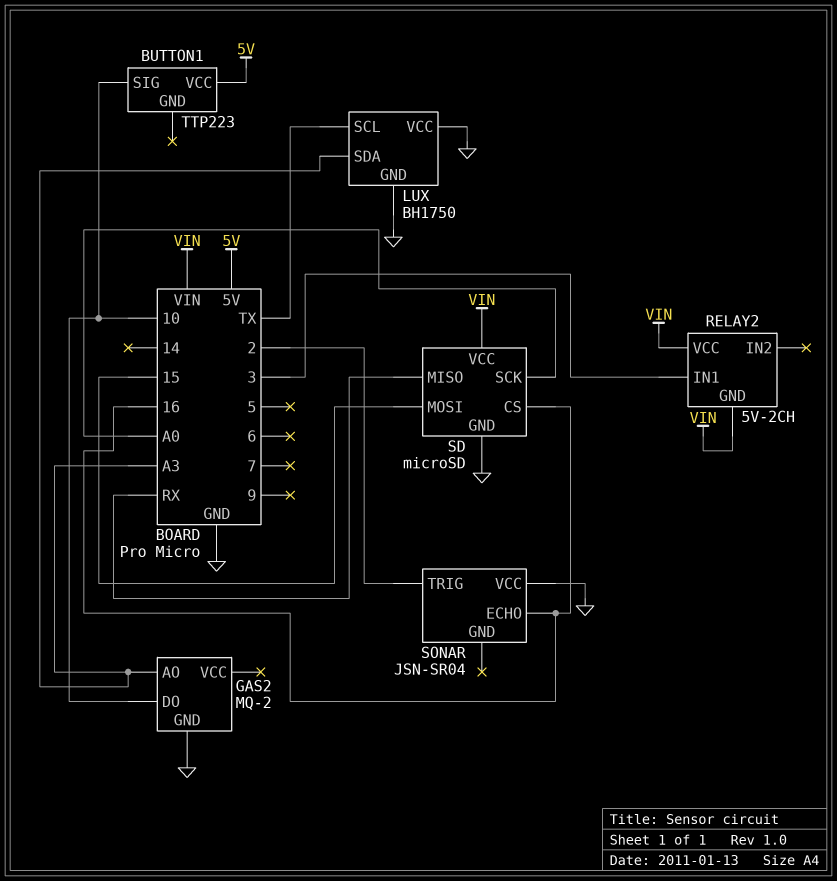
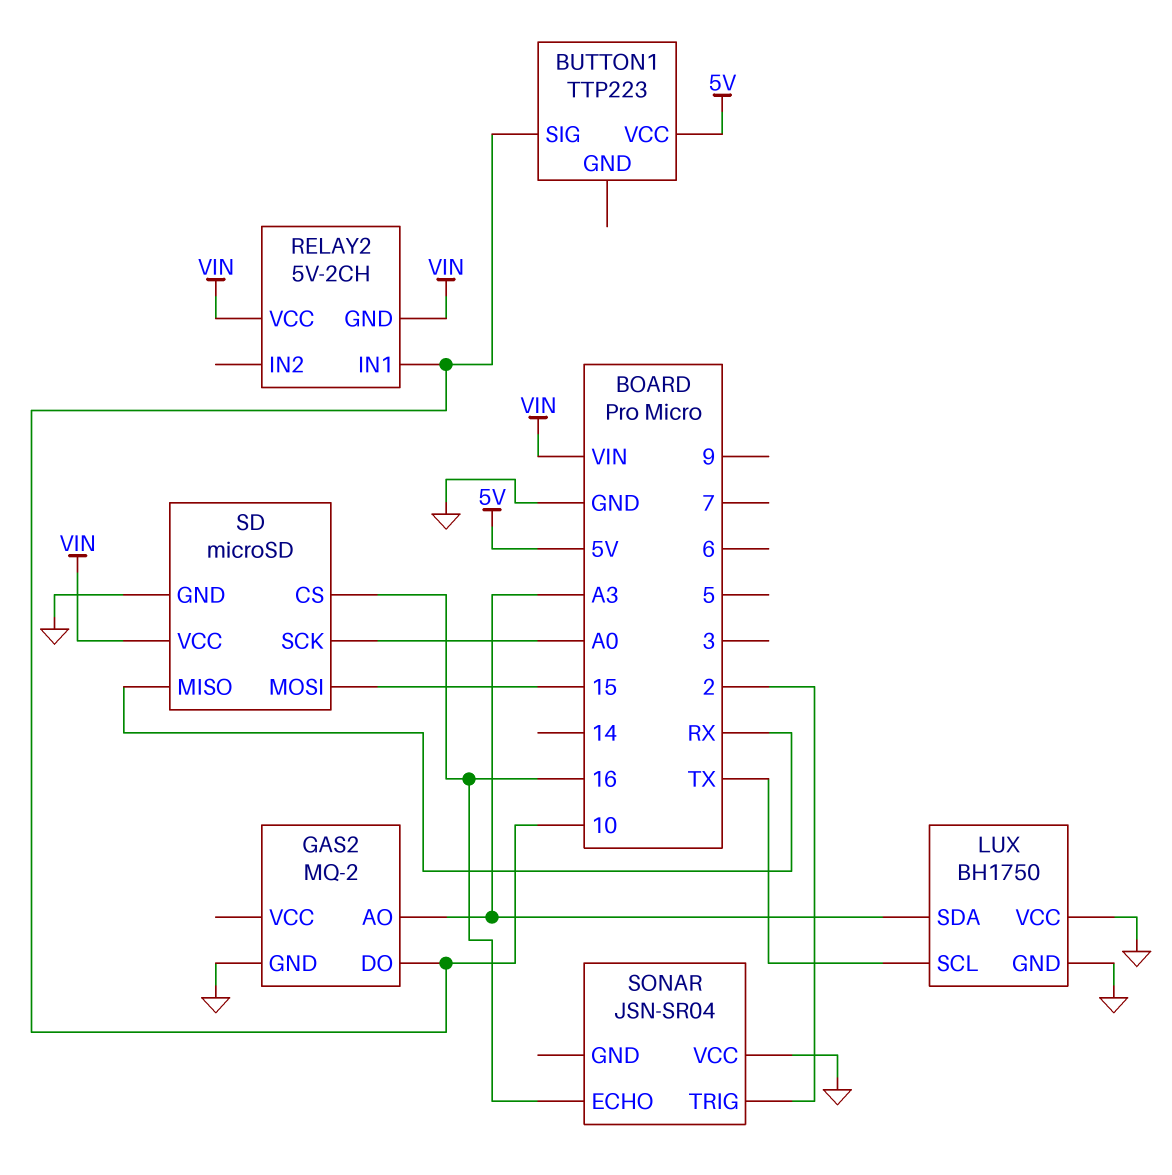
RELAY2 pin IN1: 3 -> 10

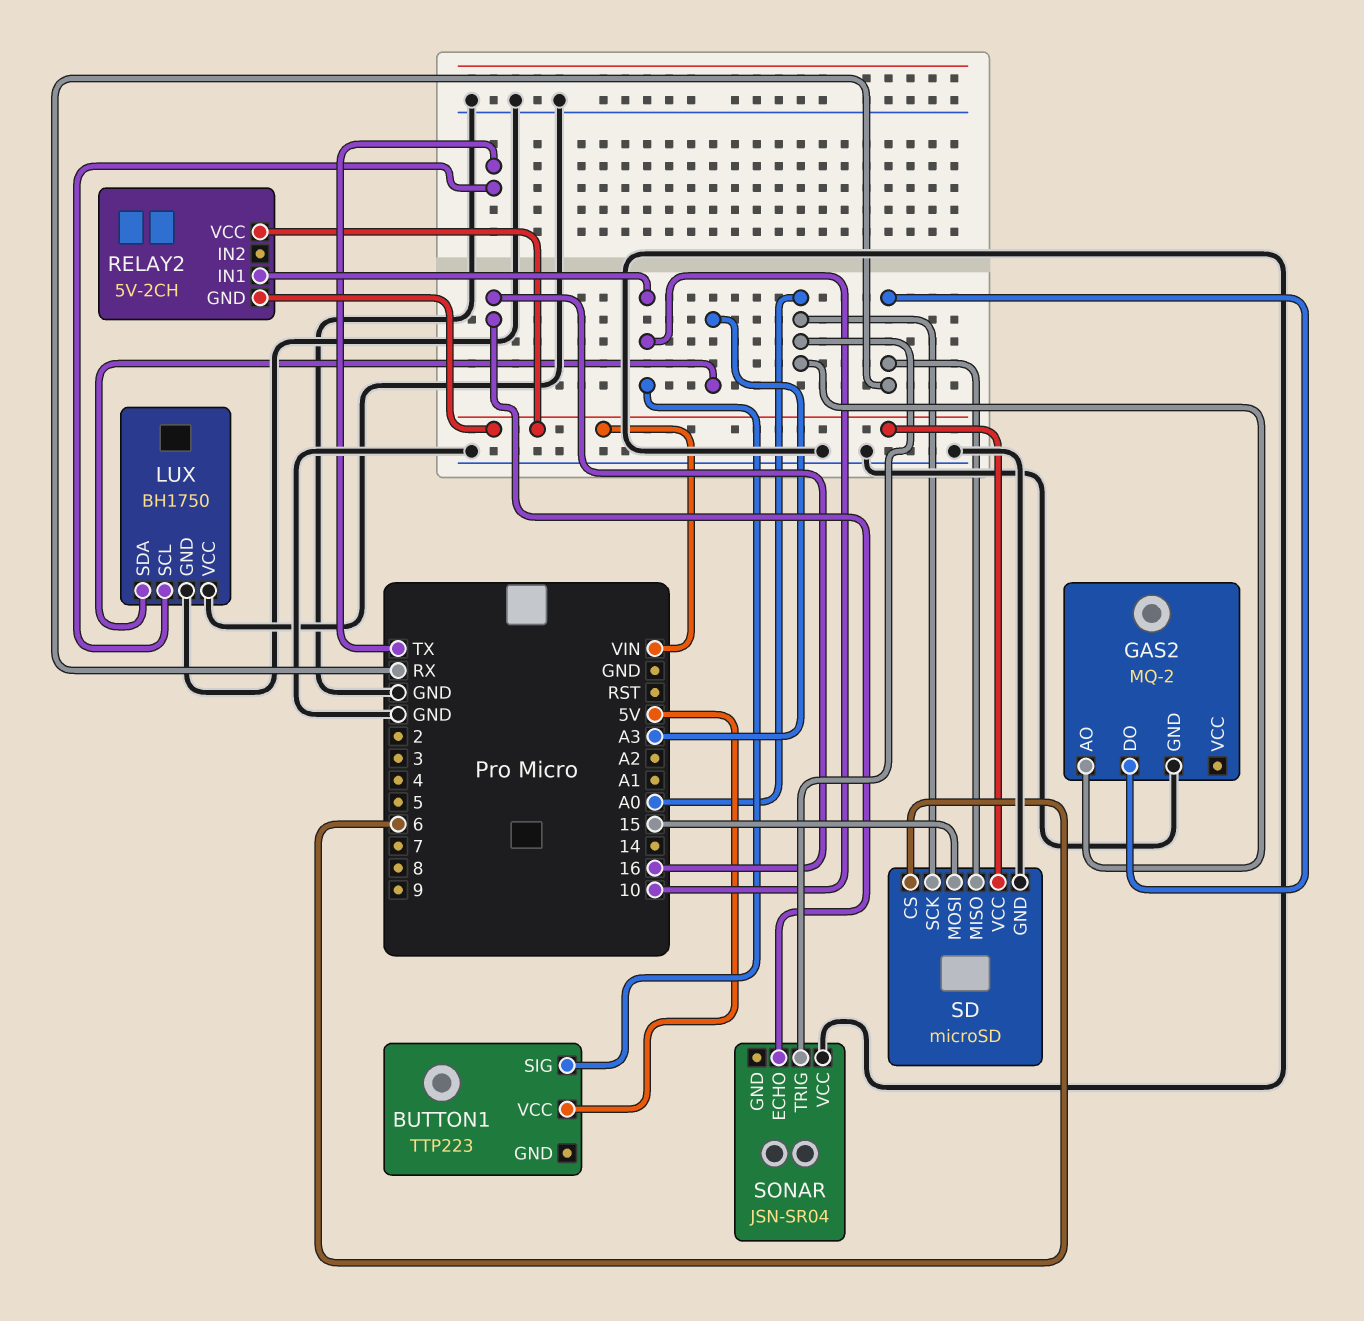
GAS2 pin AO: A3 -> A0
GAS2 pin DO: 10 -> RX
SD pin CS: 16 -> 6
SONAR pin TRIG: 2 -> A0

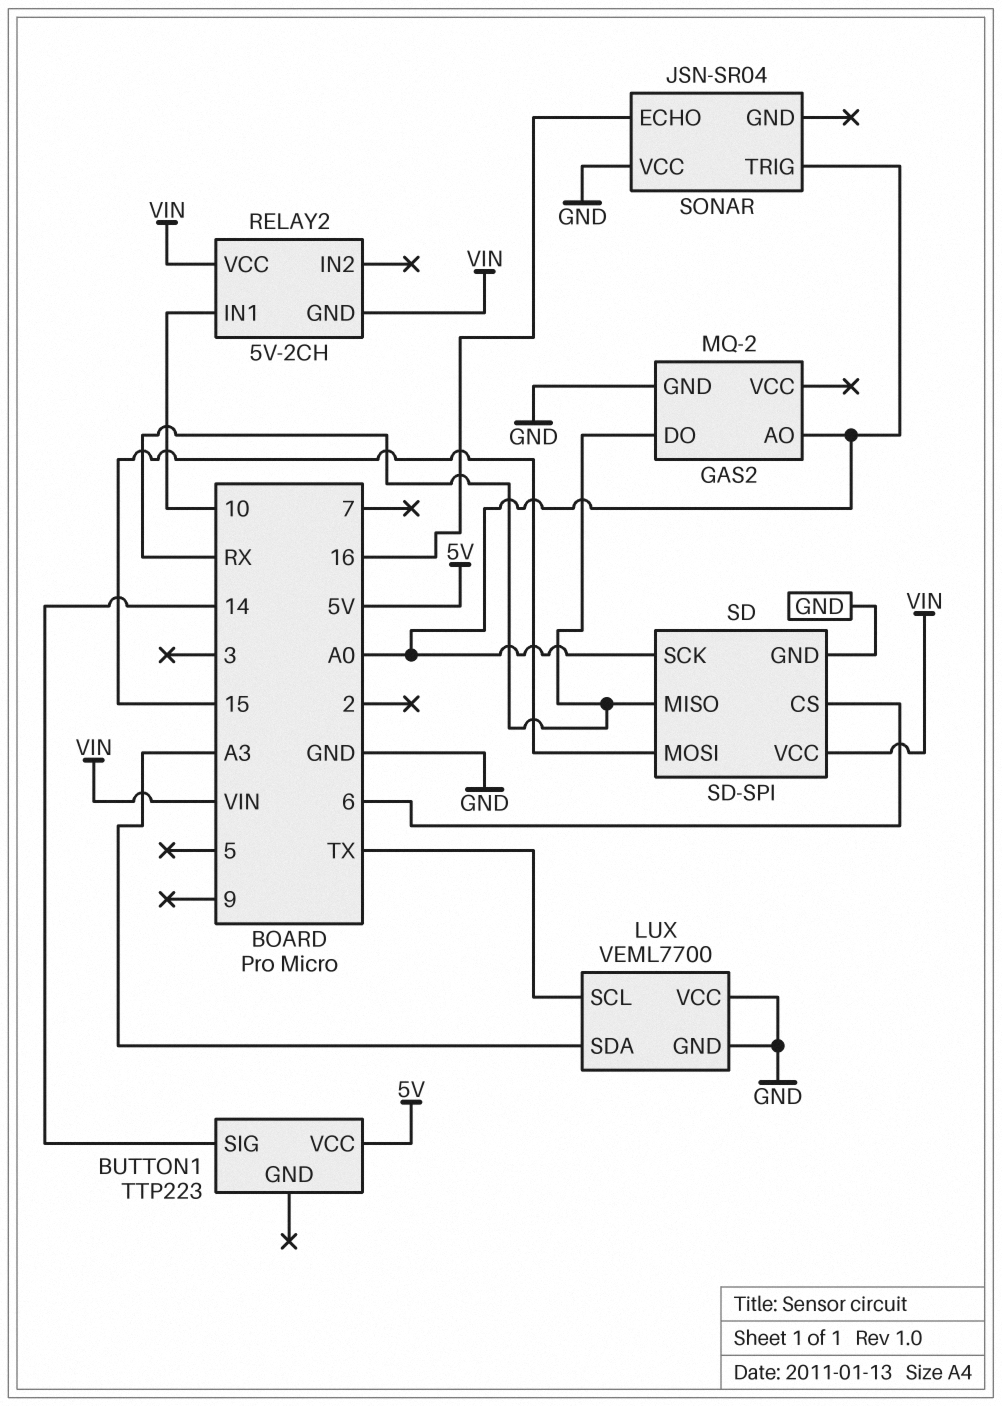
BUTTON1 pin SIG: 10 -> 14
LUX: BH1750 -> VEML7700
SD: microSD -> SD-SPI

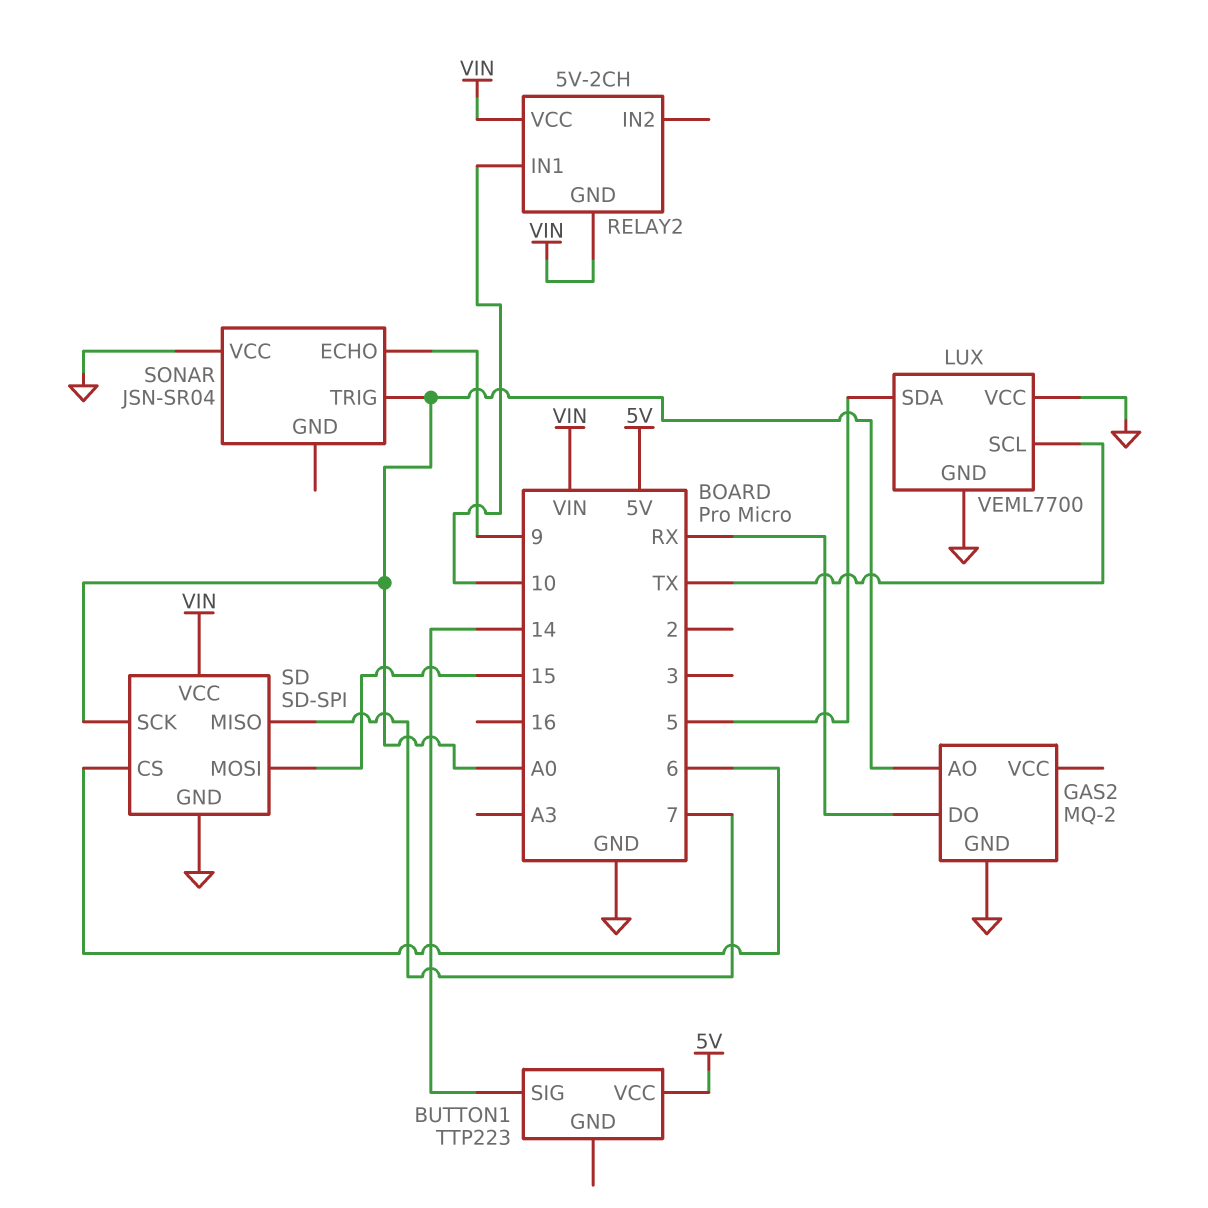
LUX pin SDA: A3 -> 5
SD pin MISO: RX -> 7
SONAR pin ECHO: 16 -> 9

